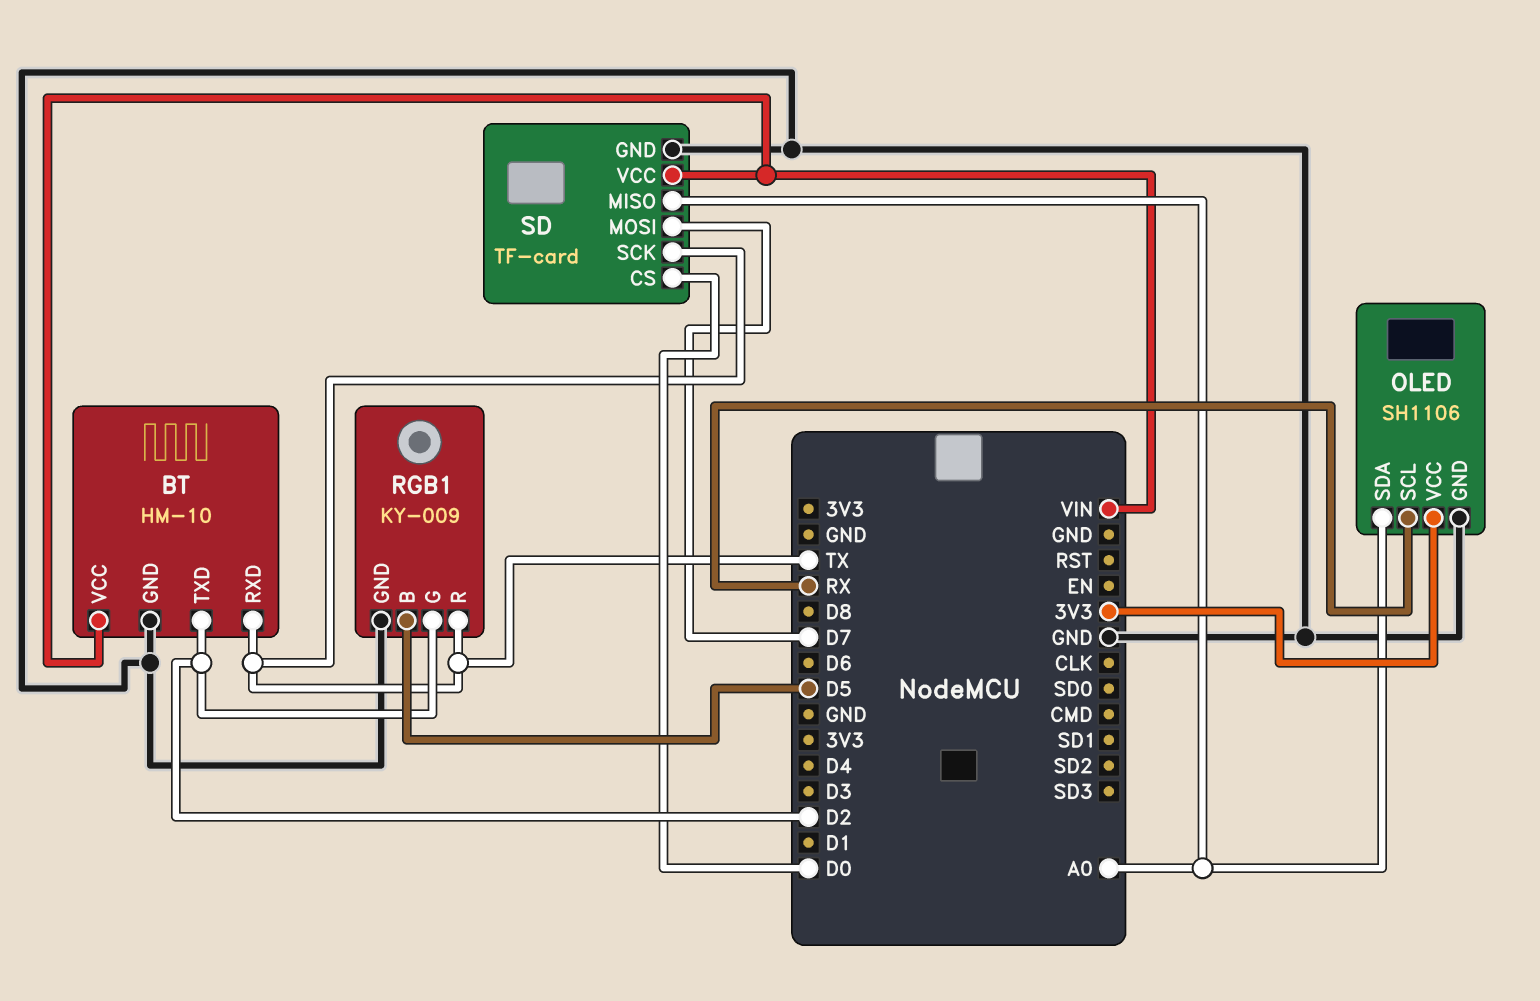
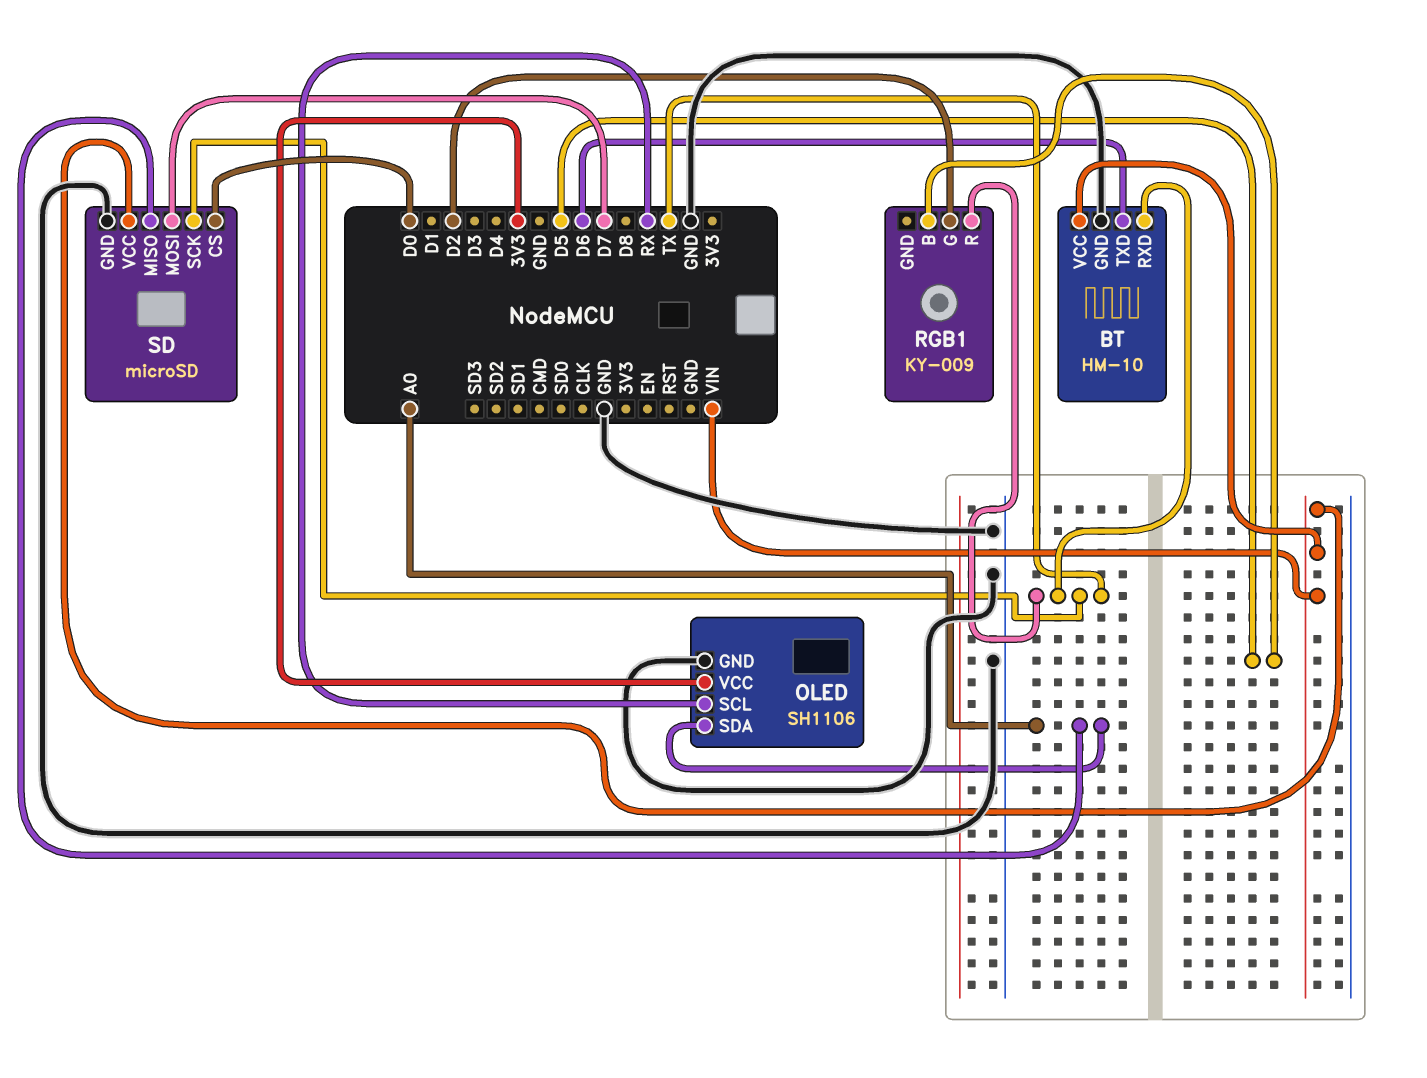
BT pin TXD: D2 -> D6
RGB1 pin GND: GND -> none
SD: TF-card -> microSD

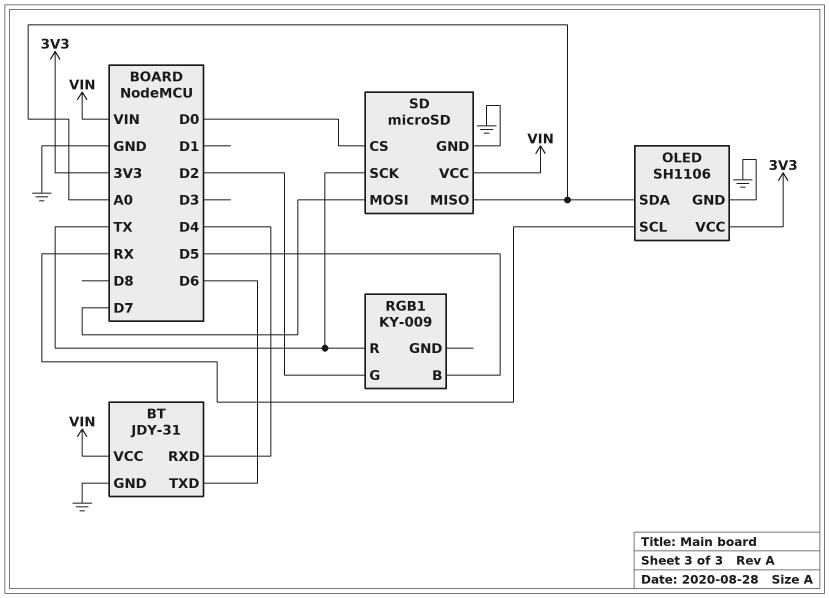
BT: HM-10 -> JDY-31
BT pin RXD: TX -> D4

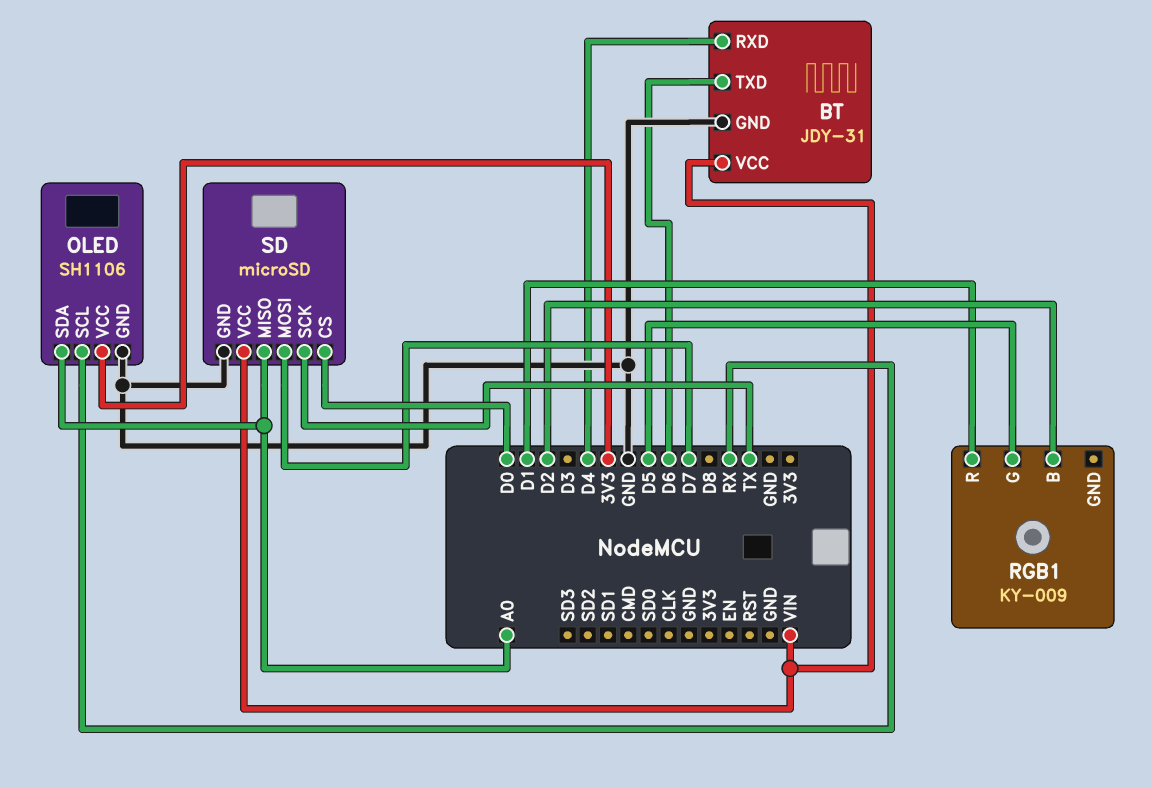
RGB1 pin B: D5 -> D2
RGB1 pin G: D2 -> D5
RGB1 pin R: TX -> D1

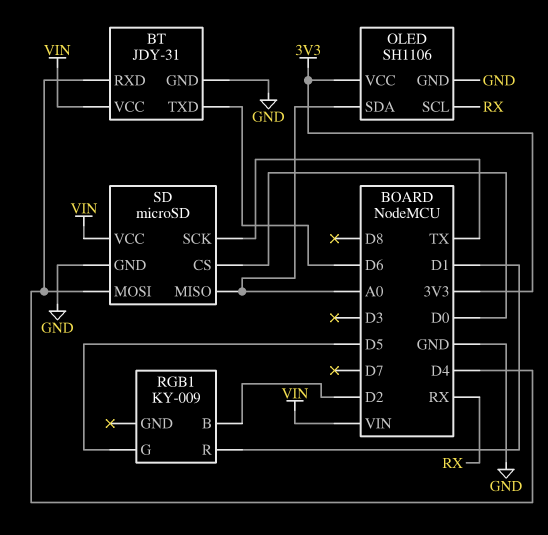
SD pin MOSI: D7 -> D4

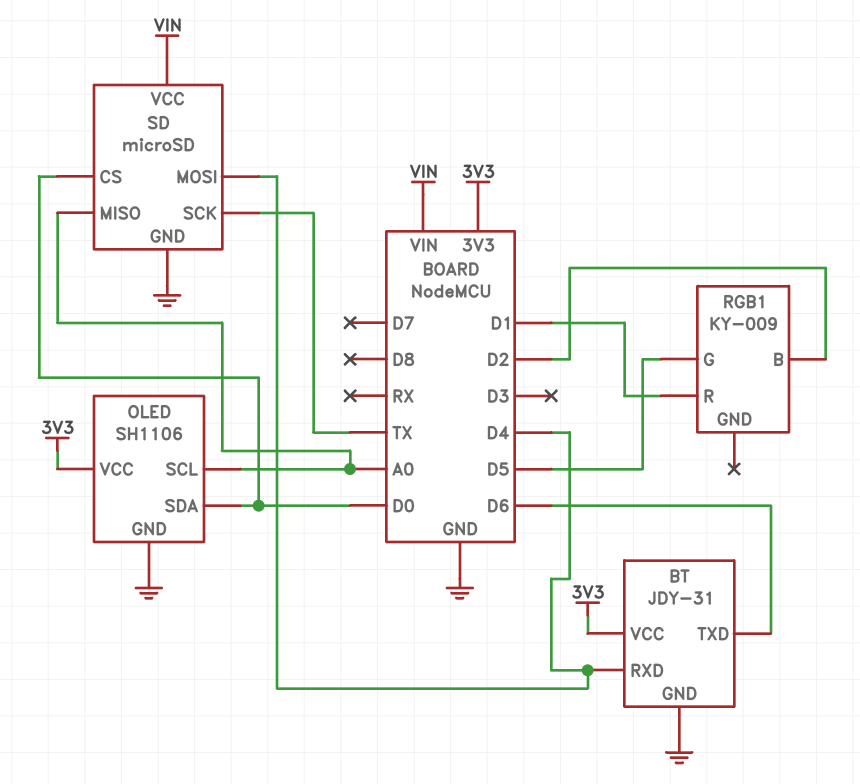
BT pin VCC: VIN -> 3V3
OLED pin SCL: RX -> A0
OLED pin SDA: A0 -> D0

